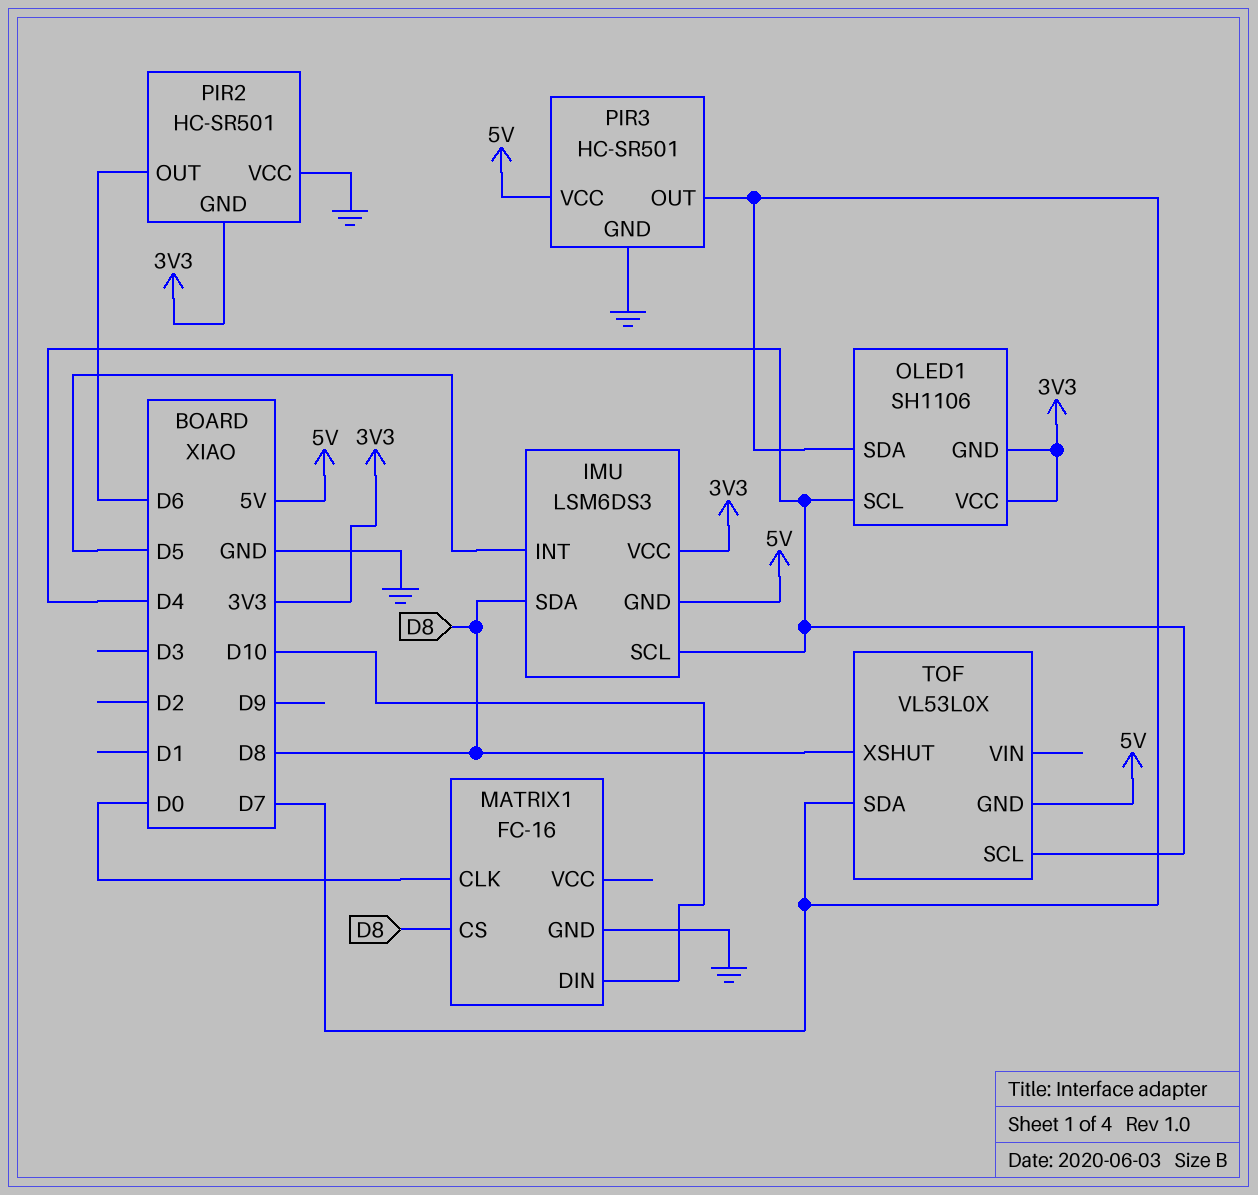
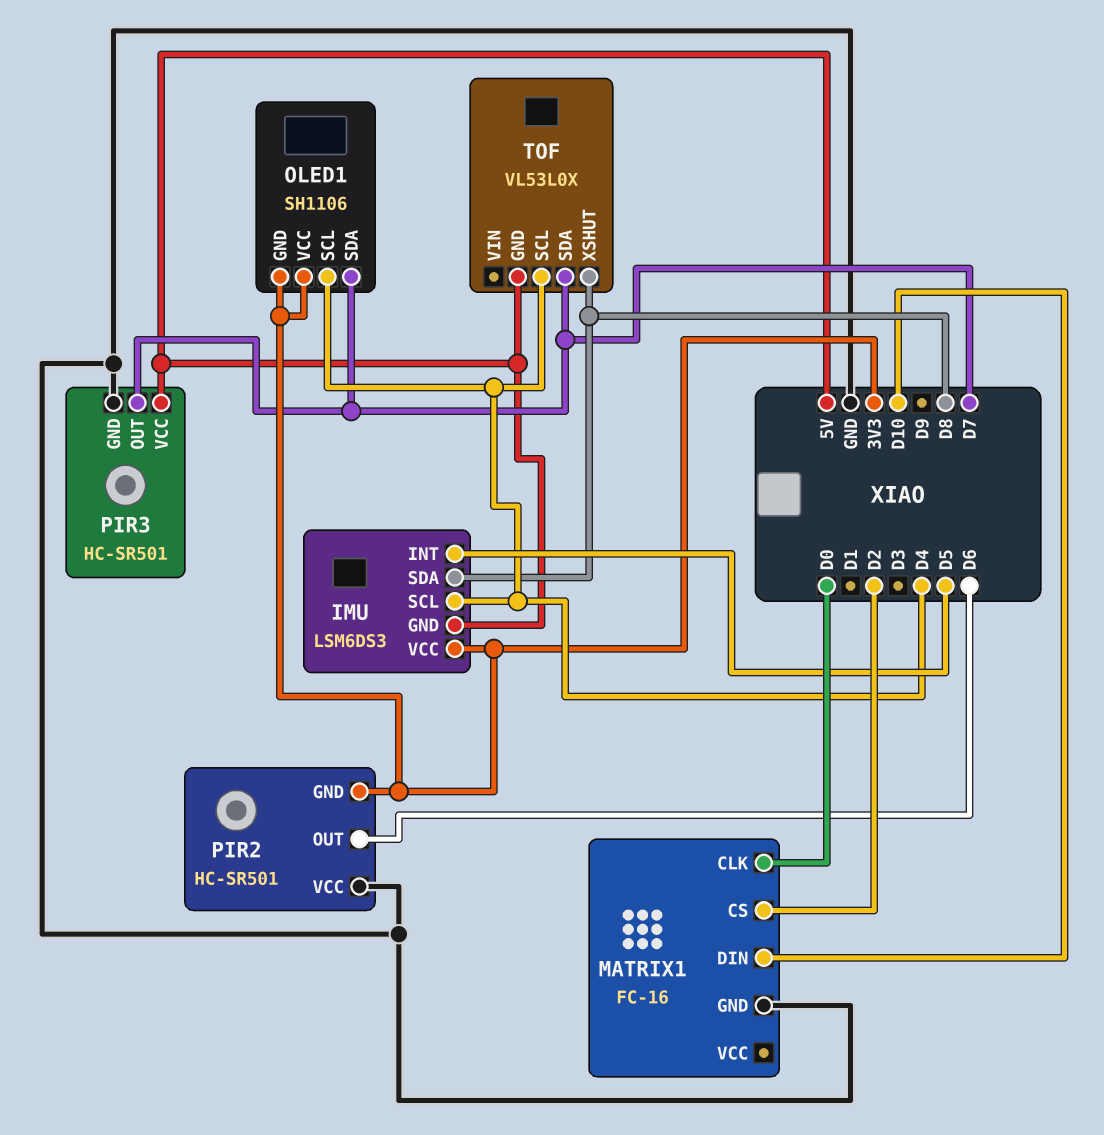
MATRIX1 pin CS: D8 -> D2

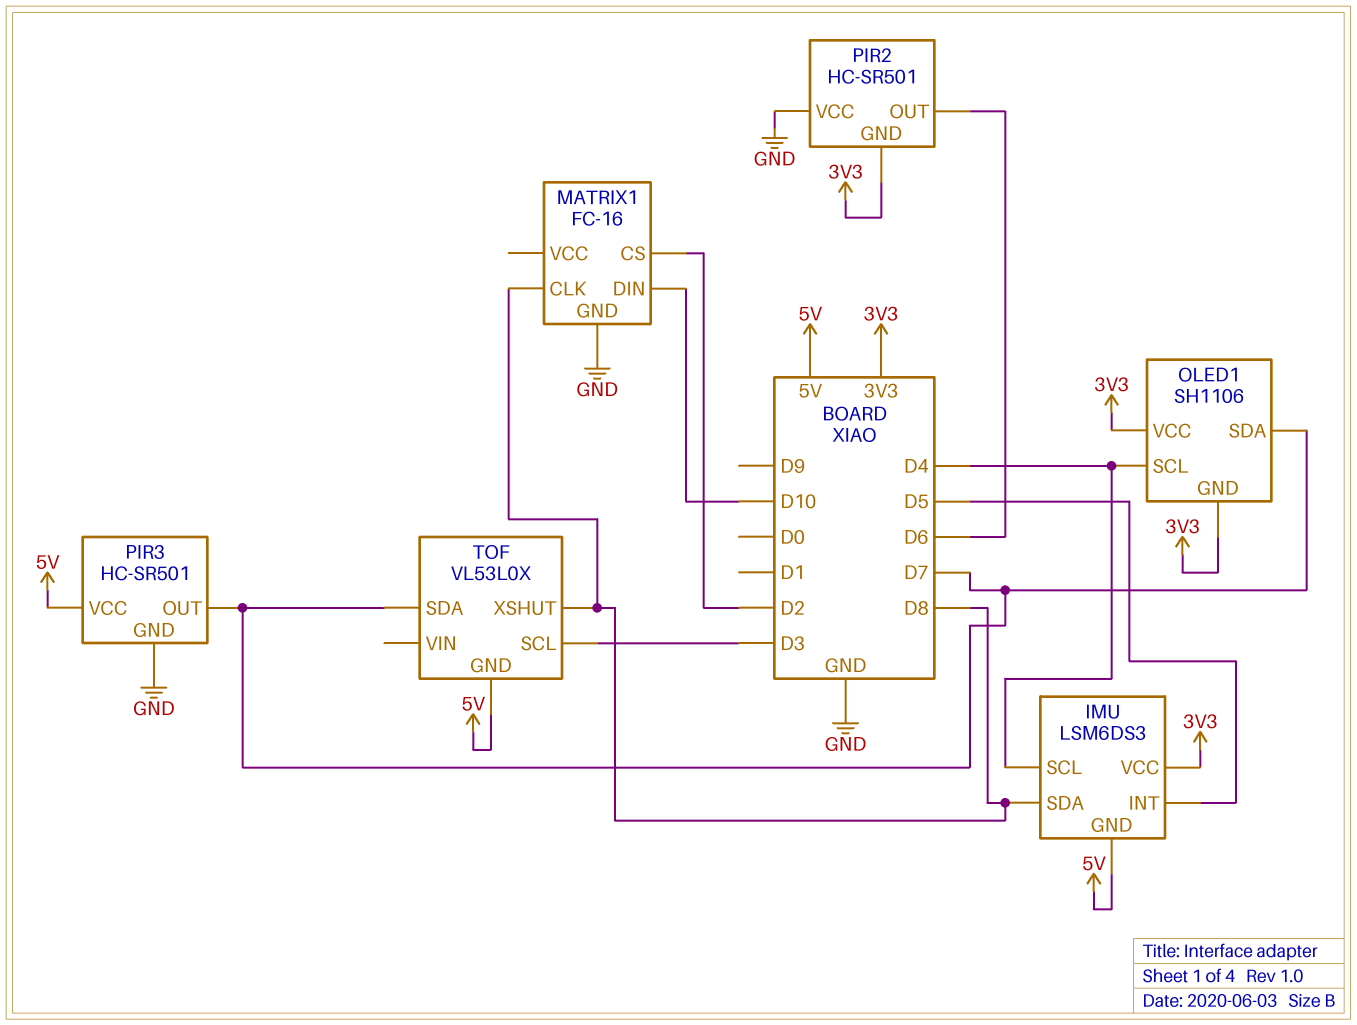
MATRIX1 pin CLK: D0 -> D8
TOF pin SCL: D4 -> D3

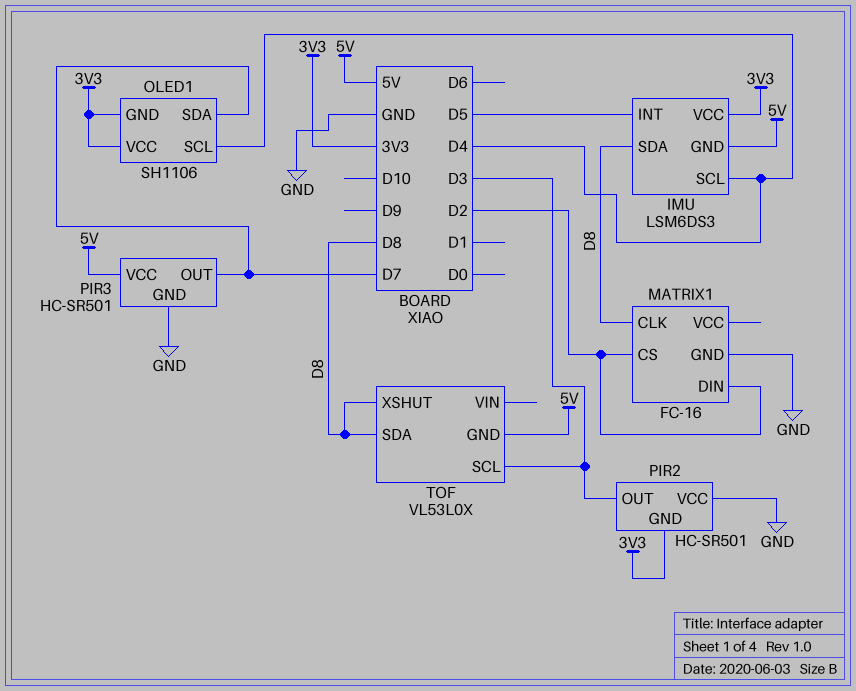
MATRIX1 pin DIN: D10 -> D2
PIR2 pin OUT: D6 -> D3
TOF pin SDA: D7 -> D8

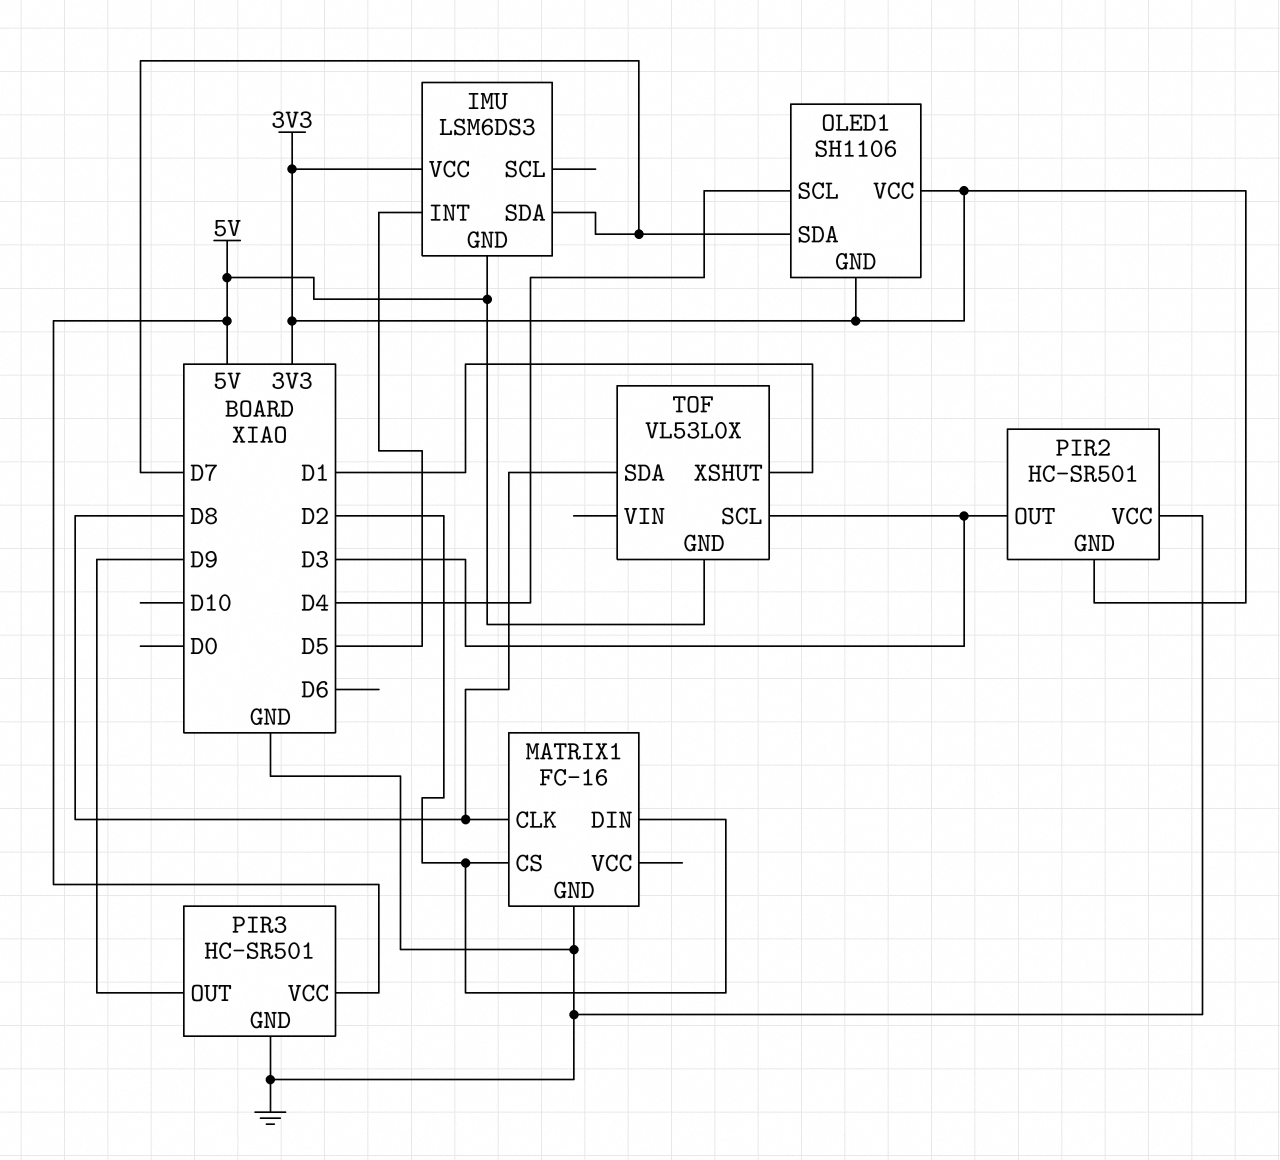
IMU pin SCL: D4 -> none
IMU pin SDA: D8 -> D7
PIR3 pin OUT: D7 -> D9
TOF pin XSHUT: D8 -> D1

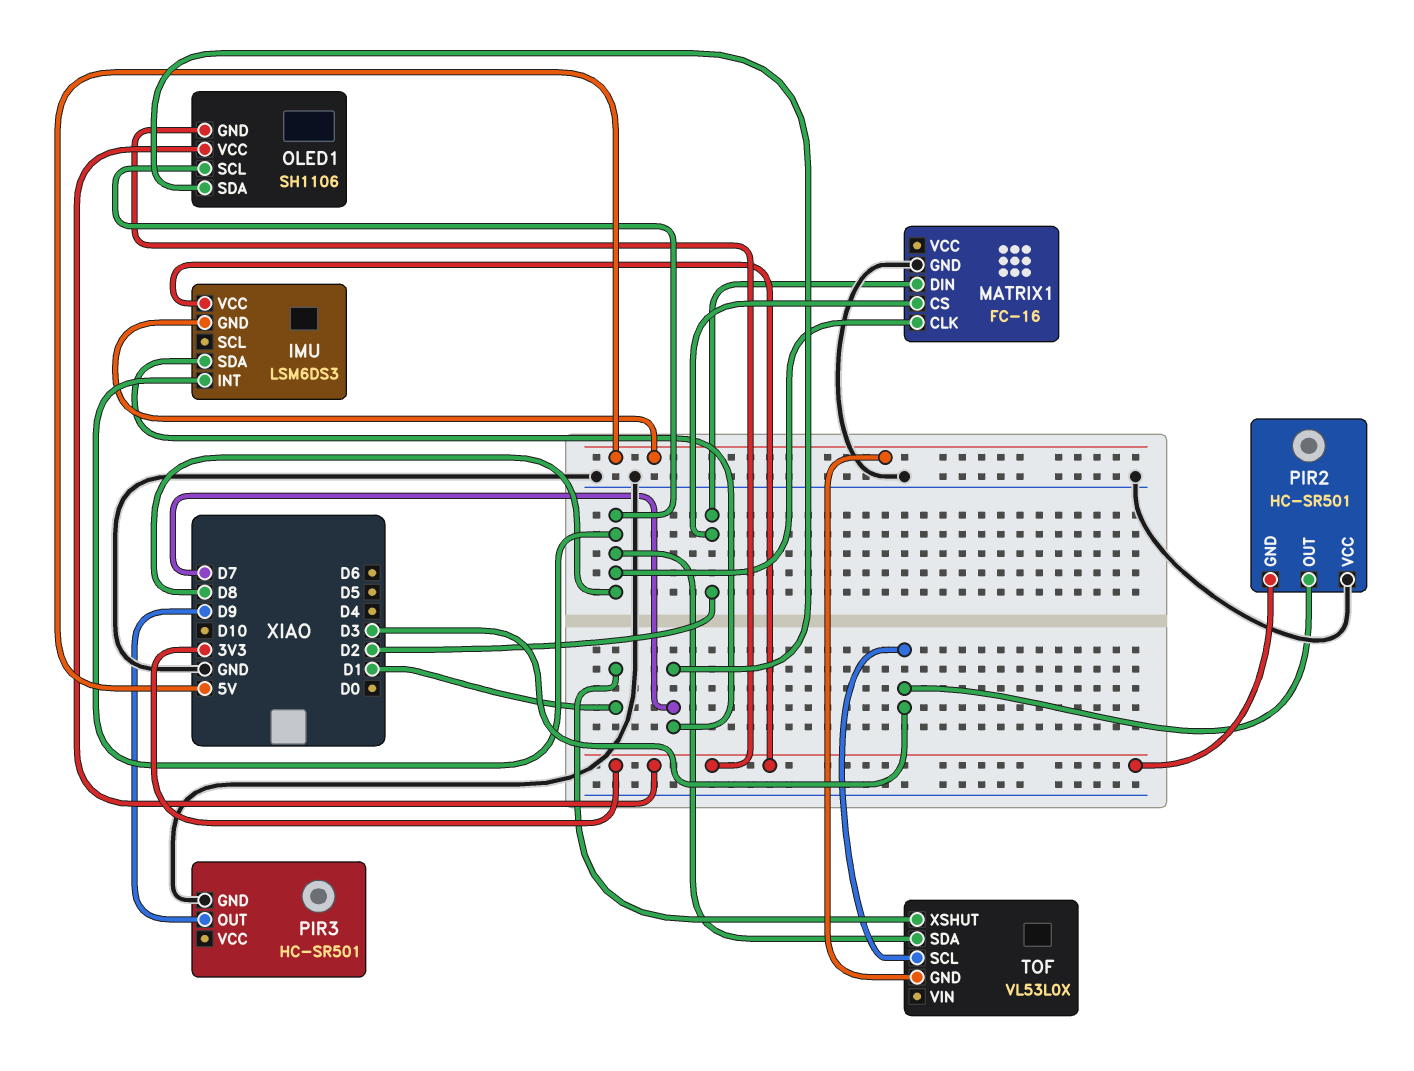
IMU pin INT: D5 -> D8
OLED1 pin SCL: D4 -> D8
PIR3 pin VCC: 5V -> none

